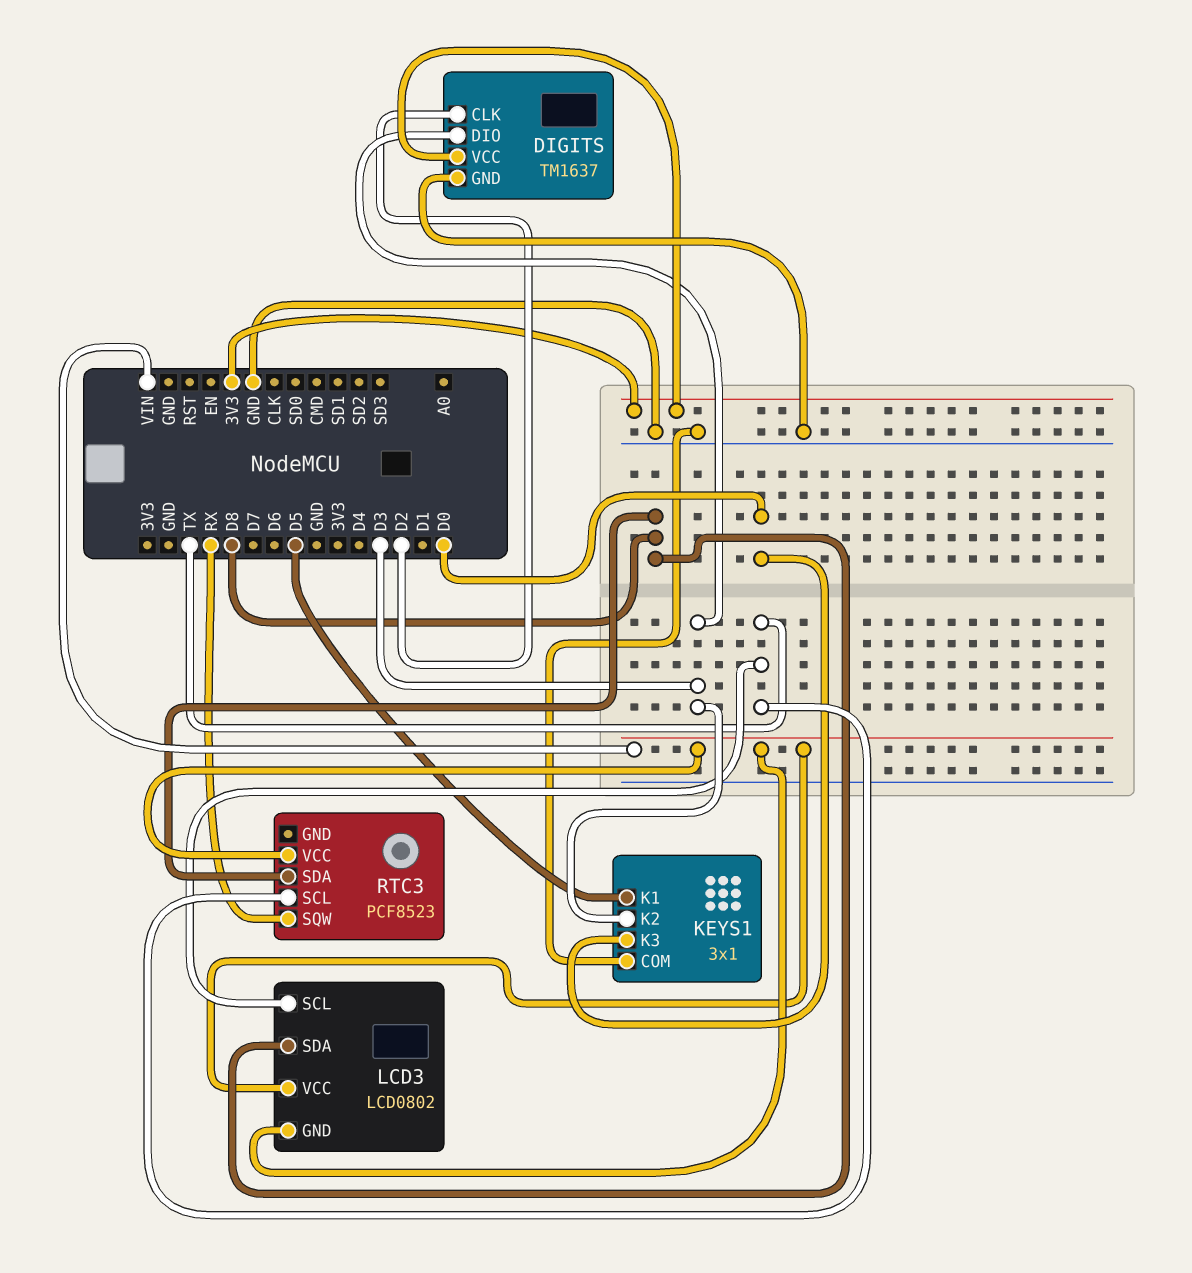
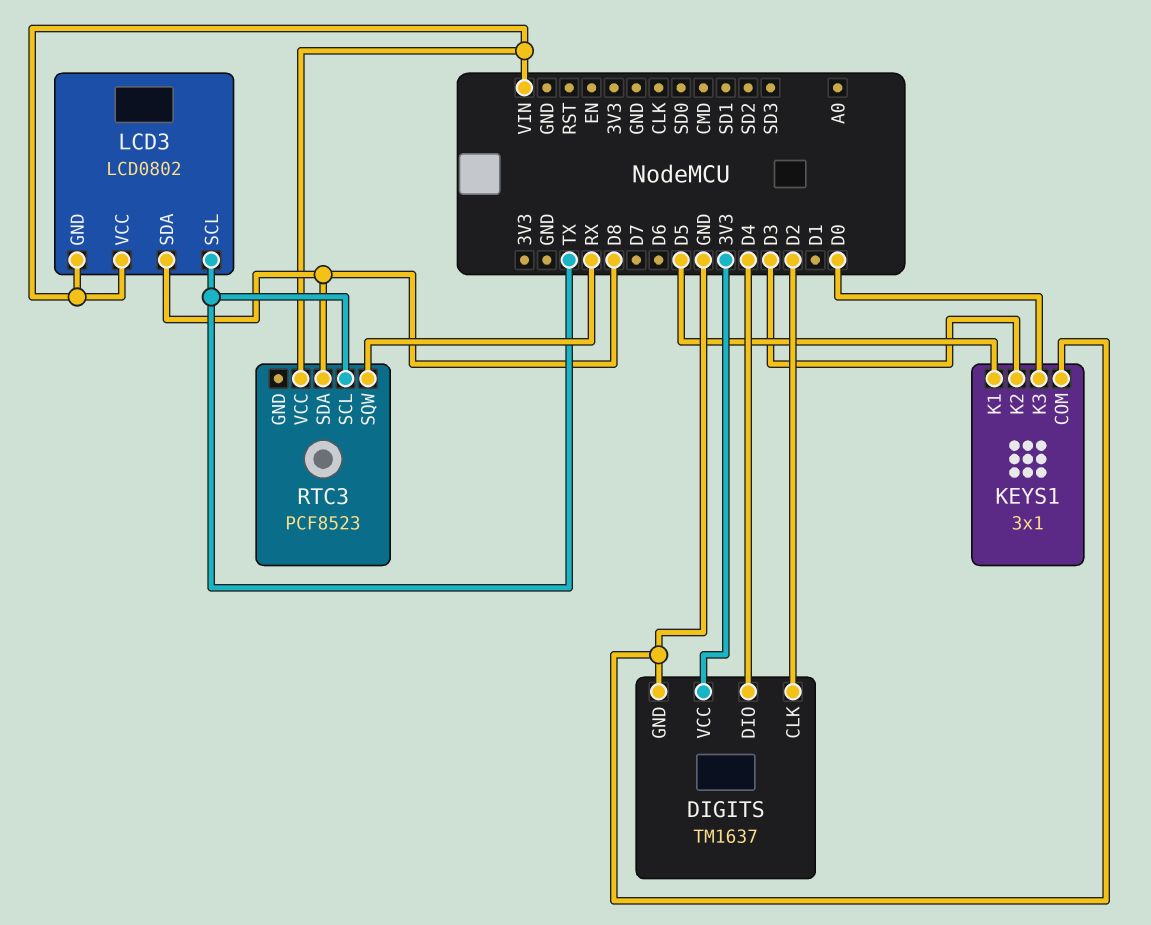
DIGITS pin DIO: D3 -> D4

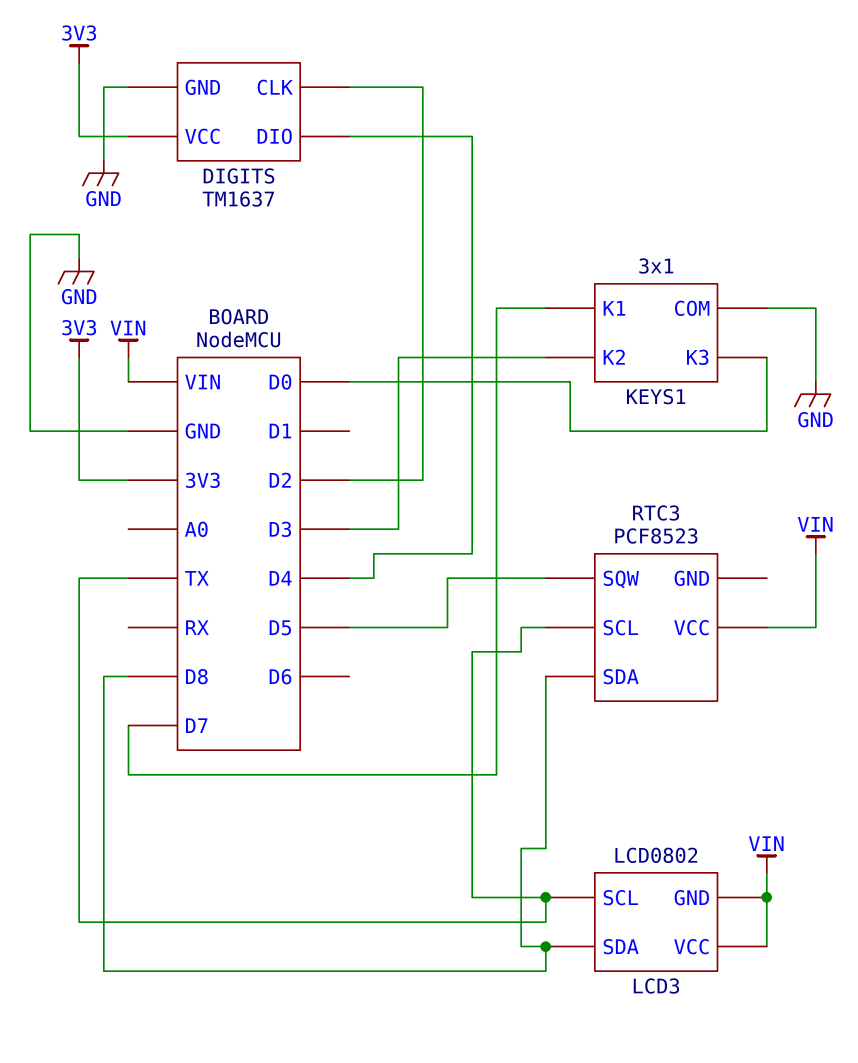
KEYS1 pin K1: D5 -> D7
RTC3 pin SQW: RX -> D5

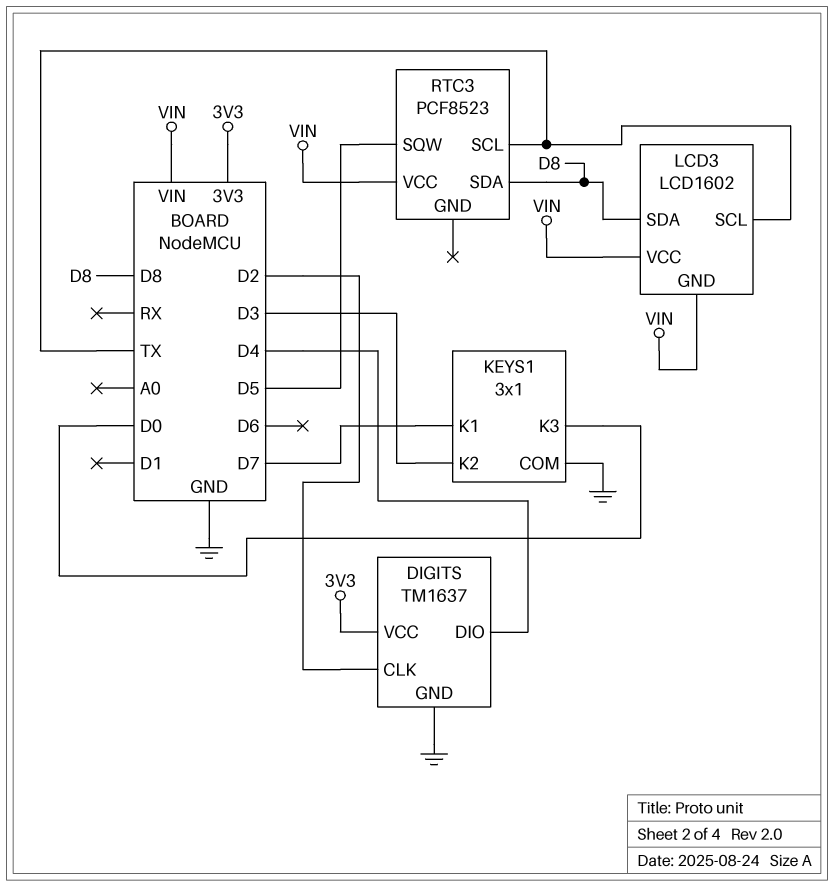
LCD3: LCD0802 -> LCD1602

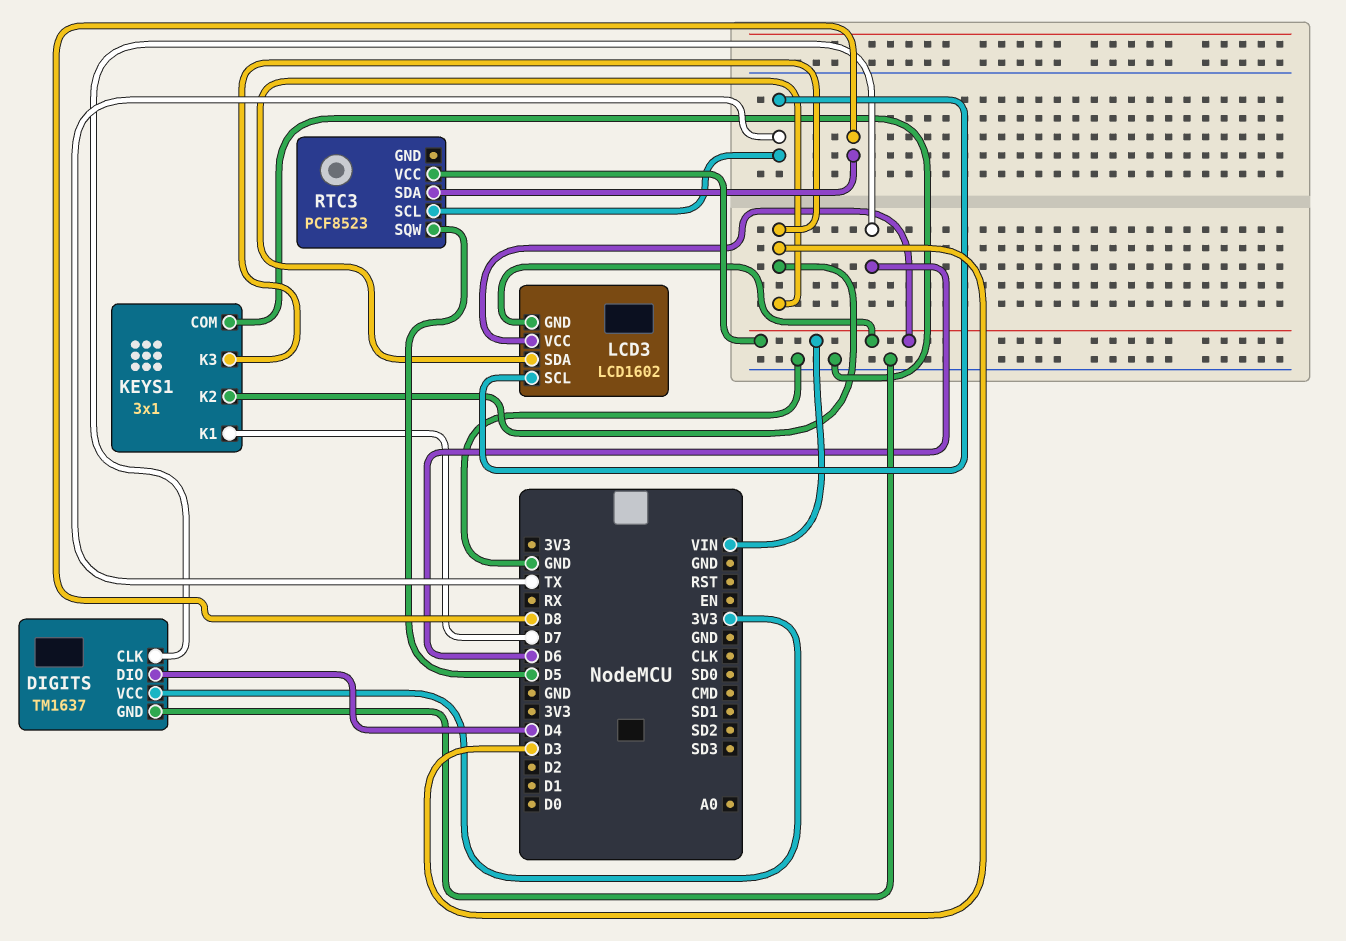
DIGITS pin CLK: D2 -> D6
KEYS1 pin K3: D0 -> D3
LCD3 pin SDA: D8 -> D3

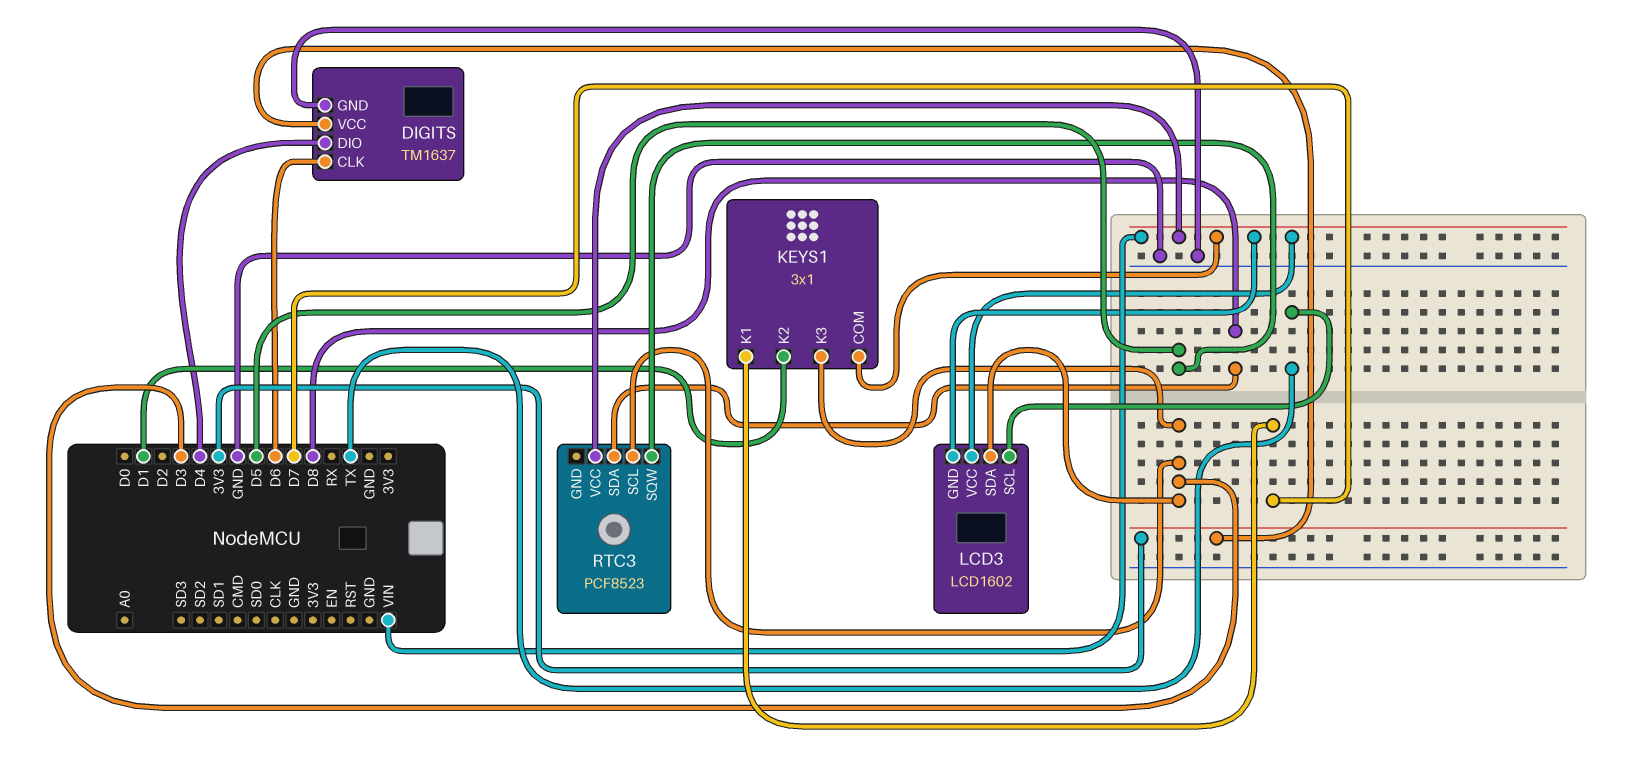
KEYS1 pin COM: GND -> VIN
KEYS1 pin K2: D3 -> D1
RTC3 pin SCL: TX -> D3

